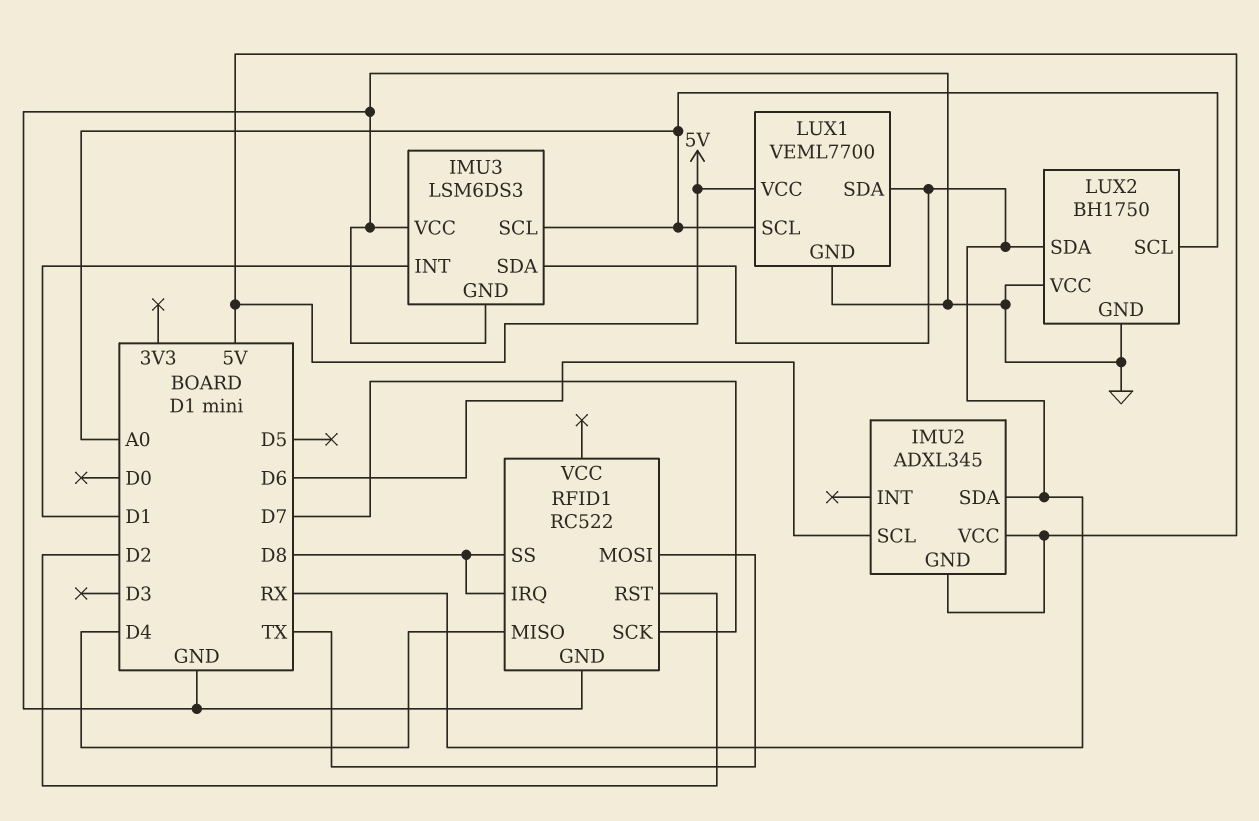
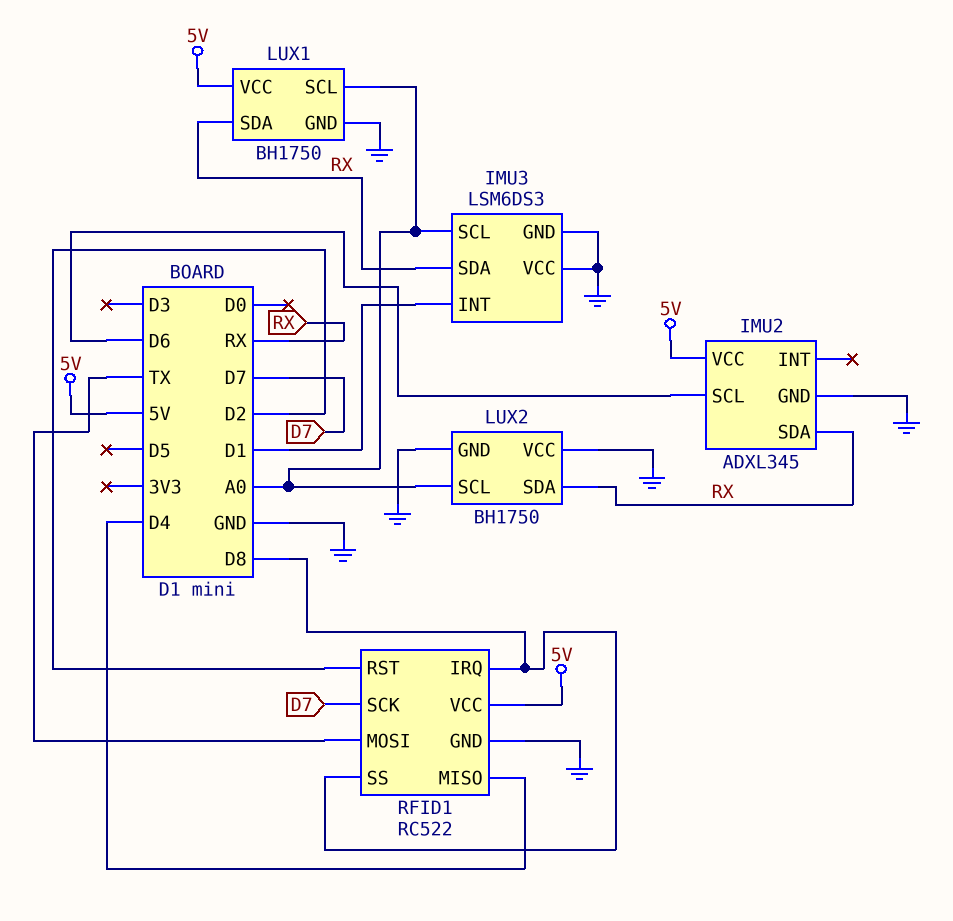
IMU2 pin GND: 5V -> GND
LUX1: VEML7700 -> BH1750
RFID1 pin VCC: none -> 5V

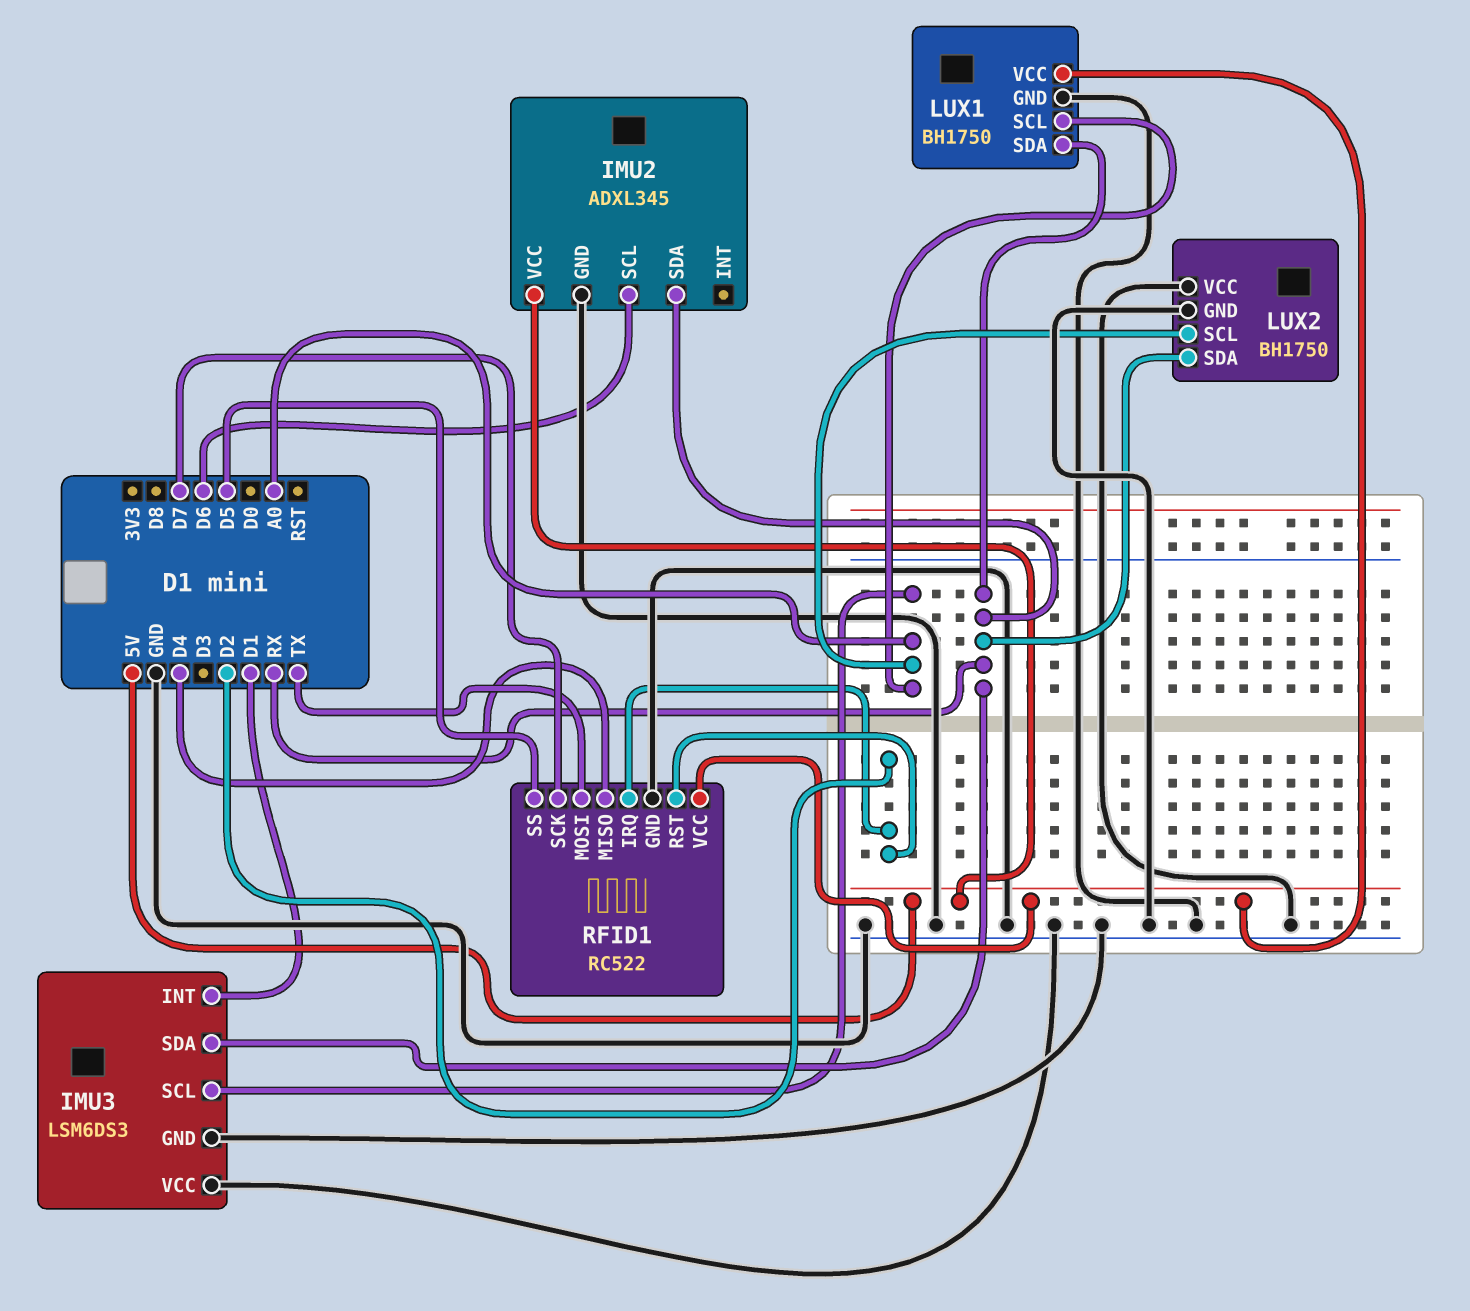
RFID1 pin IRQ: D8 -> D2
RFID1 pin SS: D8 -> D5

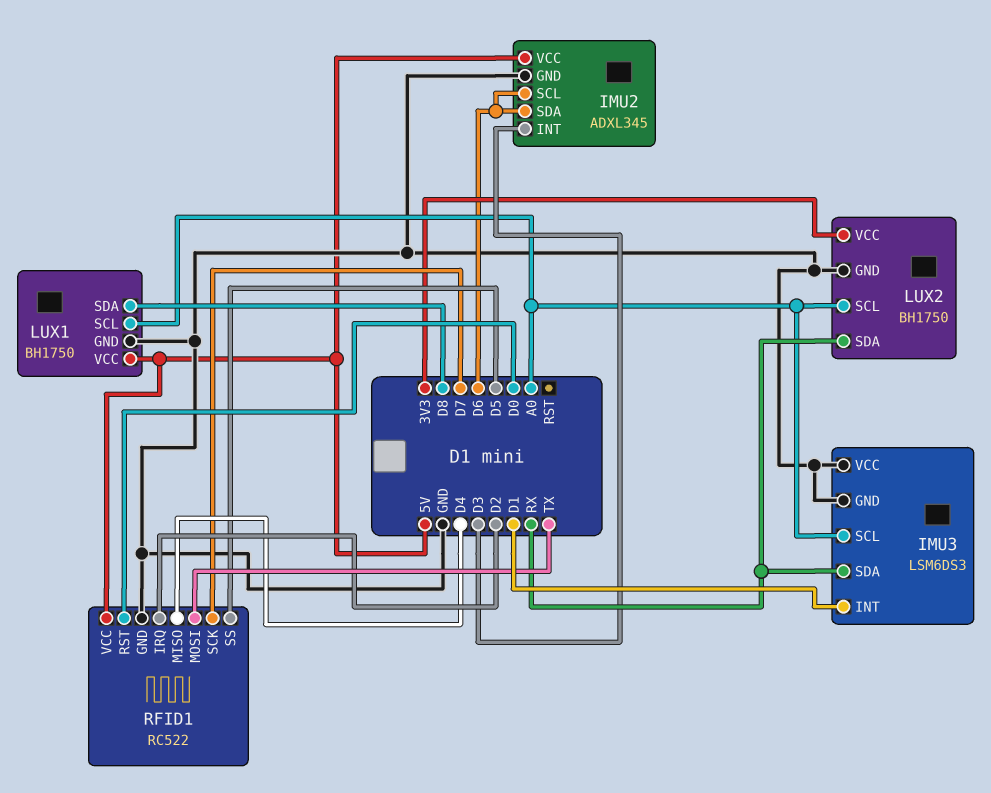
IMU2 pin INT: none -> D3
IMU2 pin SDA: RX -> D6
LUX1 pin SDA: RX -> D8
LUX2 pin VCC: GND -> 3V3
RFID1 pin RST: D2 -> D0

